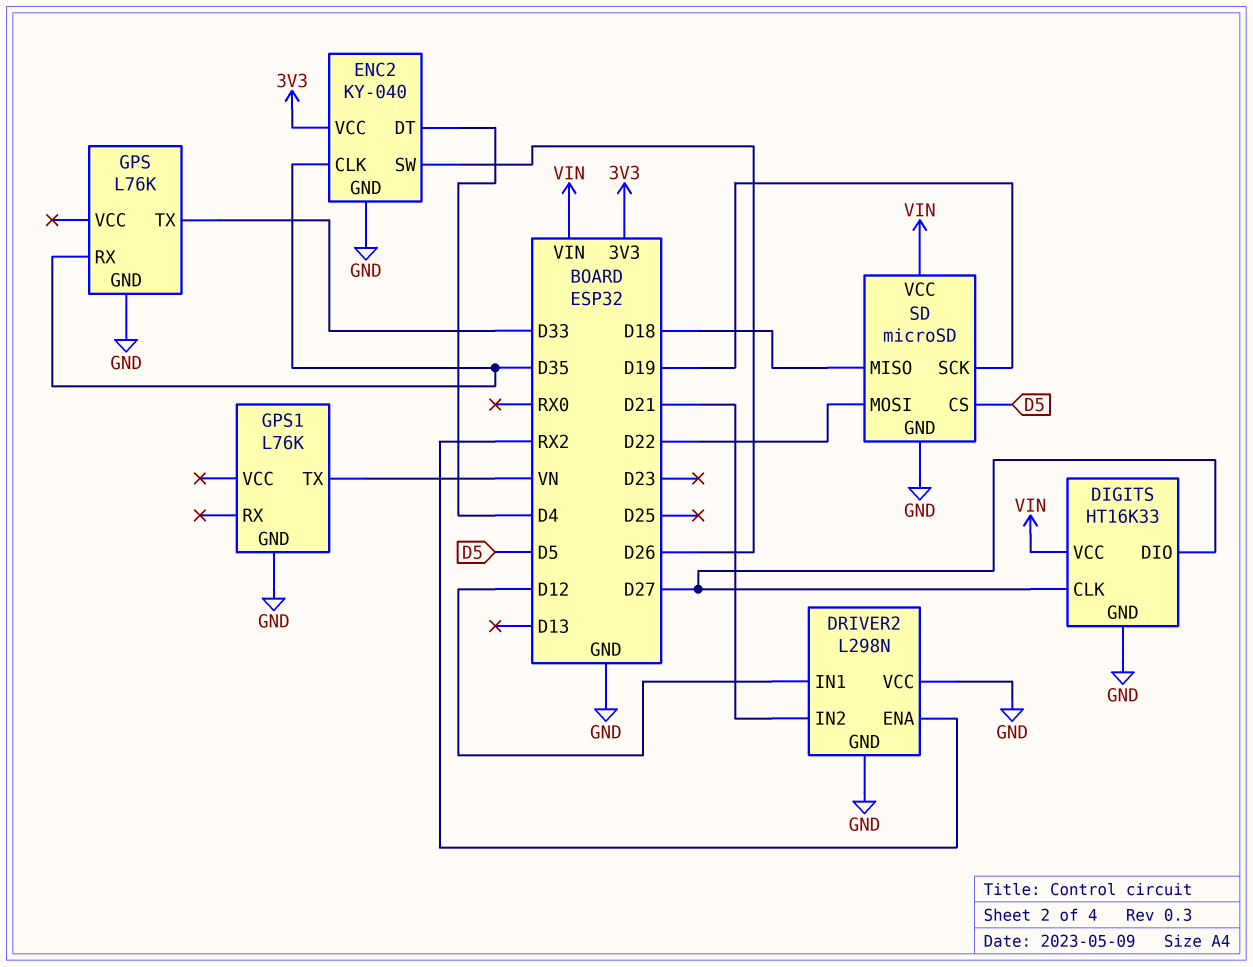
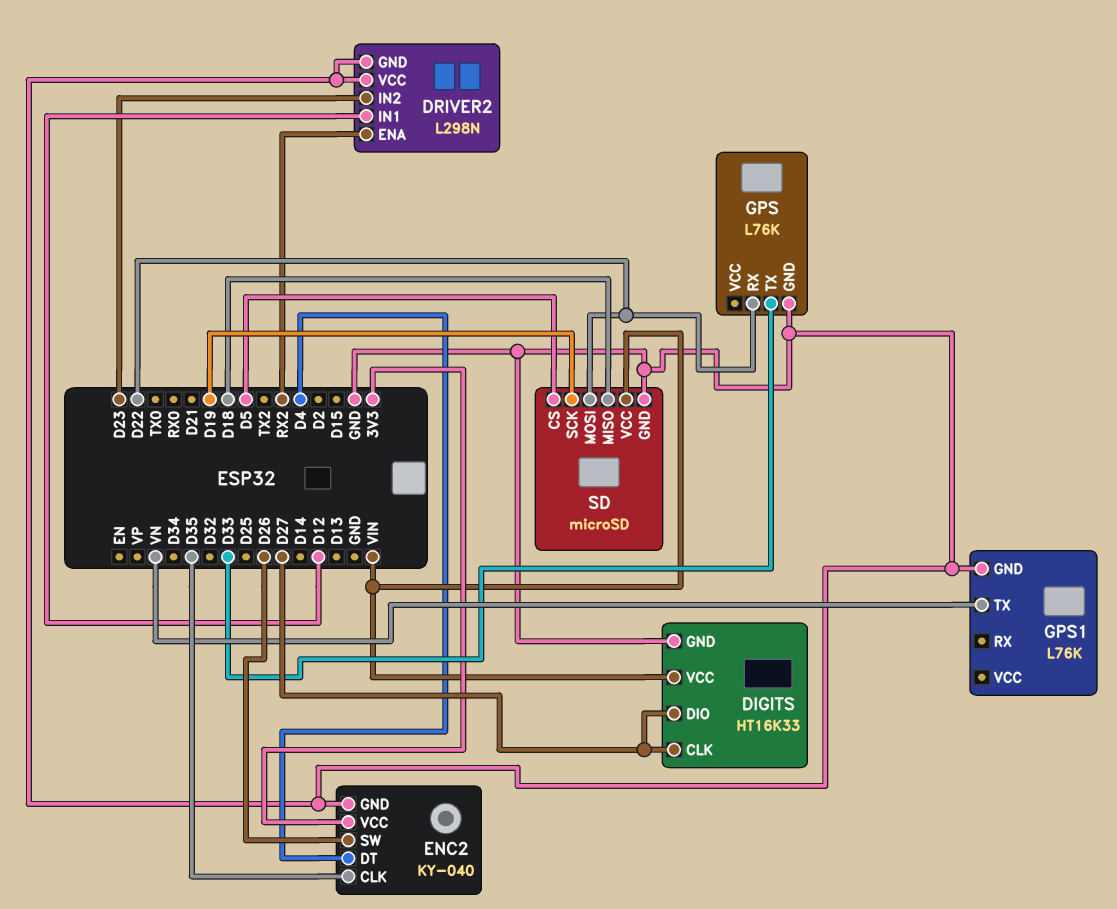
DRIVER2 pin IN2: D21 -> D23
GPS pin RX: D35 -> D22

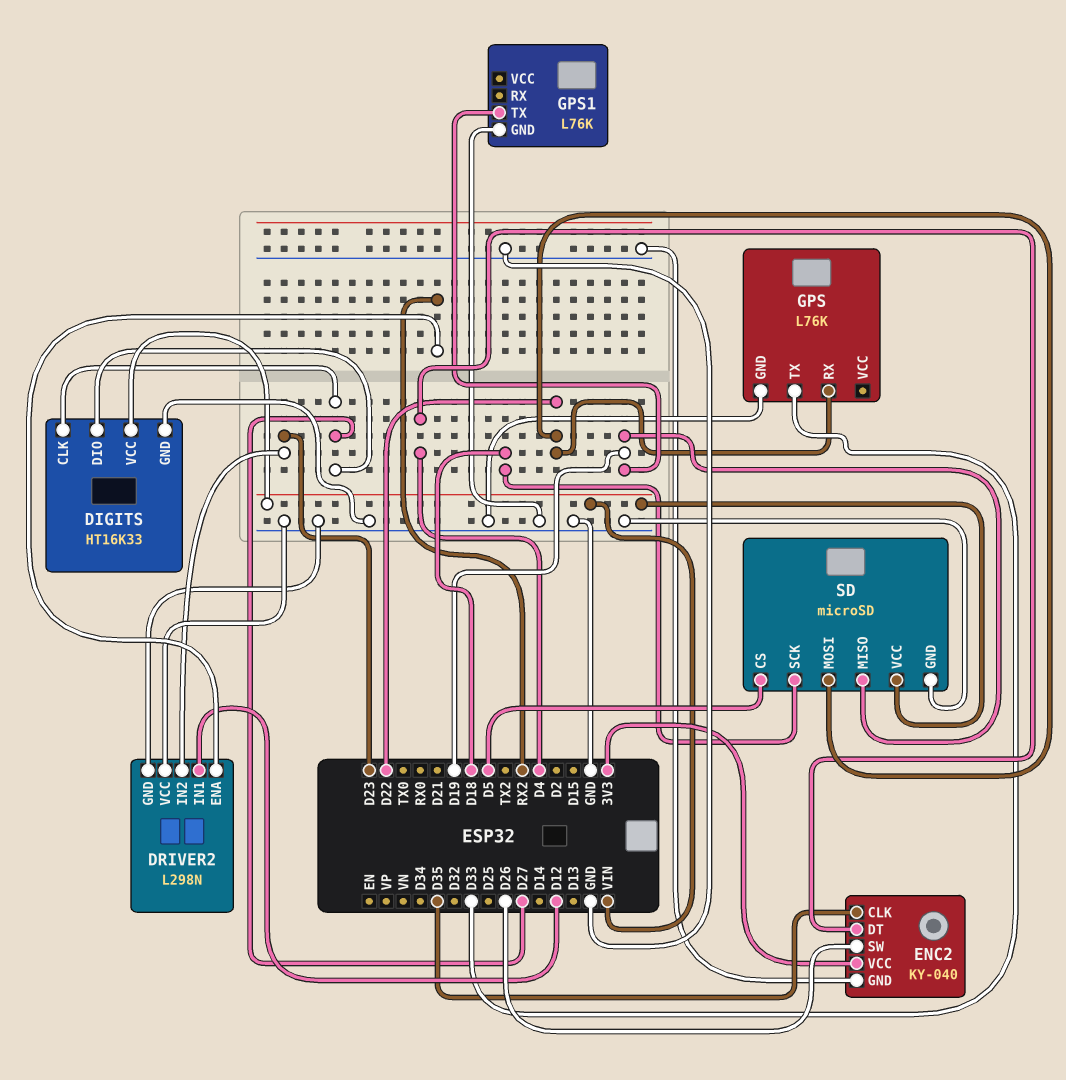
GPS1 pin TX: VN -> D19
SD pin MISO: D18 -> D19
SD pin SCK: D19 -> D18

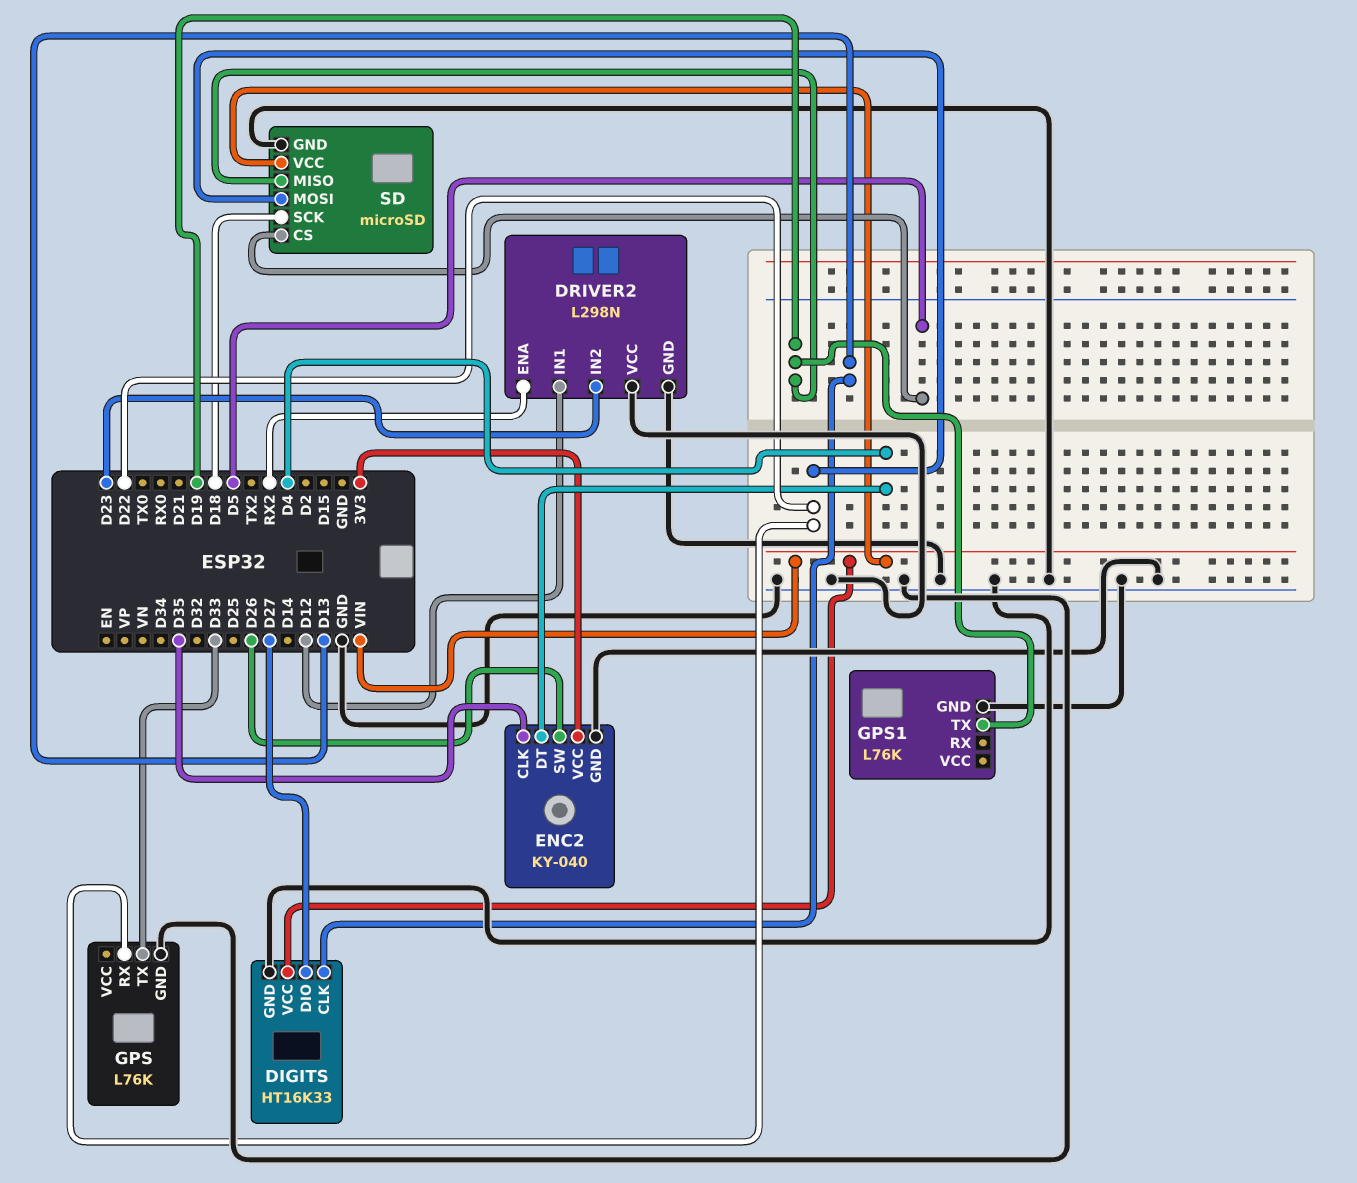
DIGITS pin CLK: D27 -> D13

